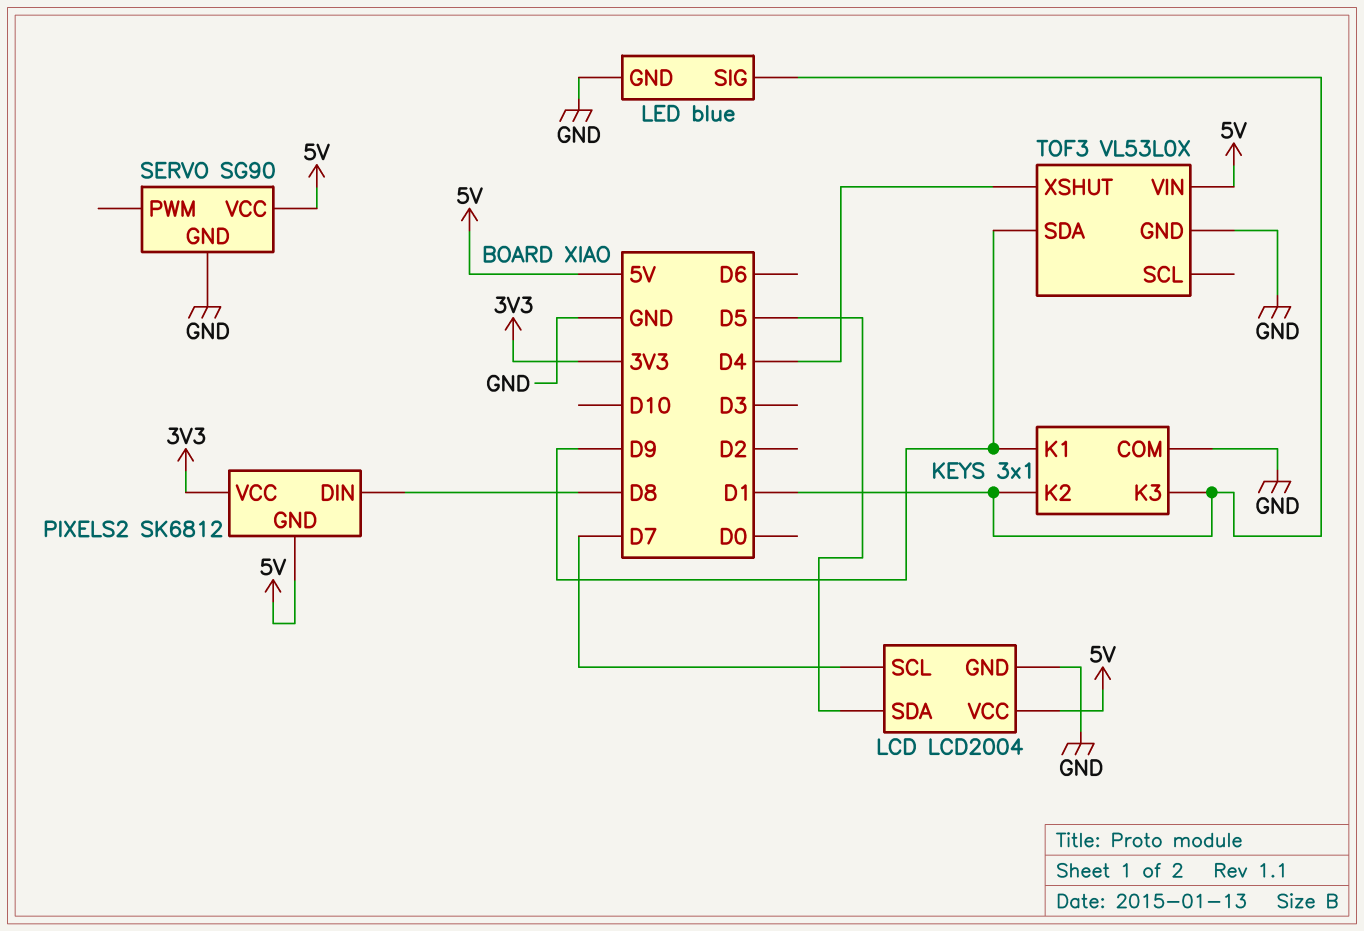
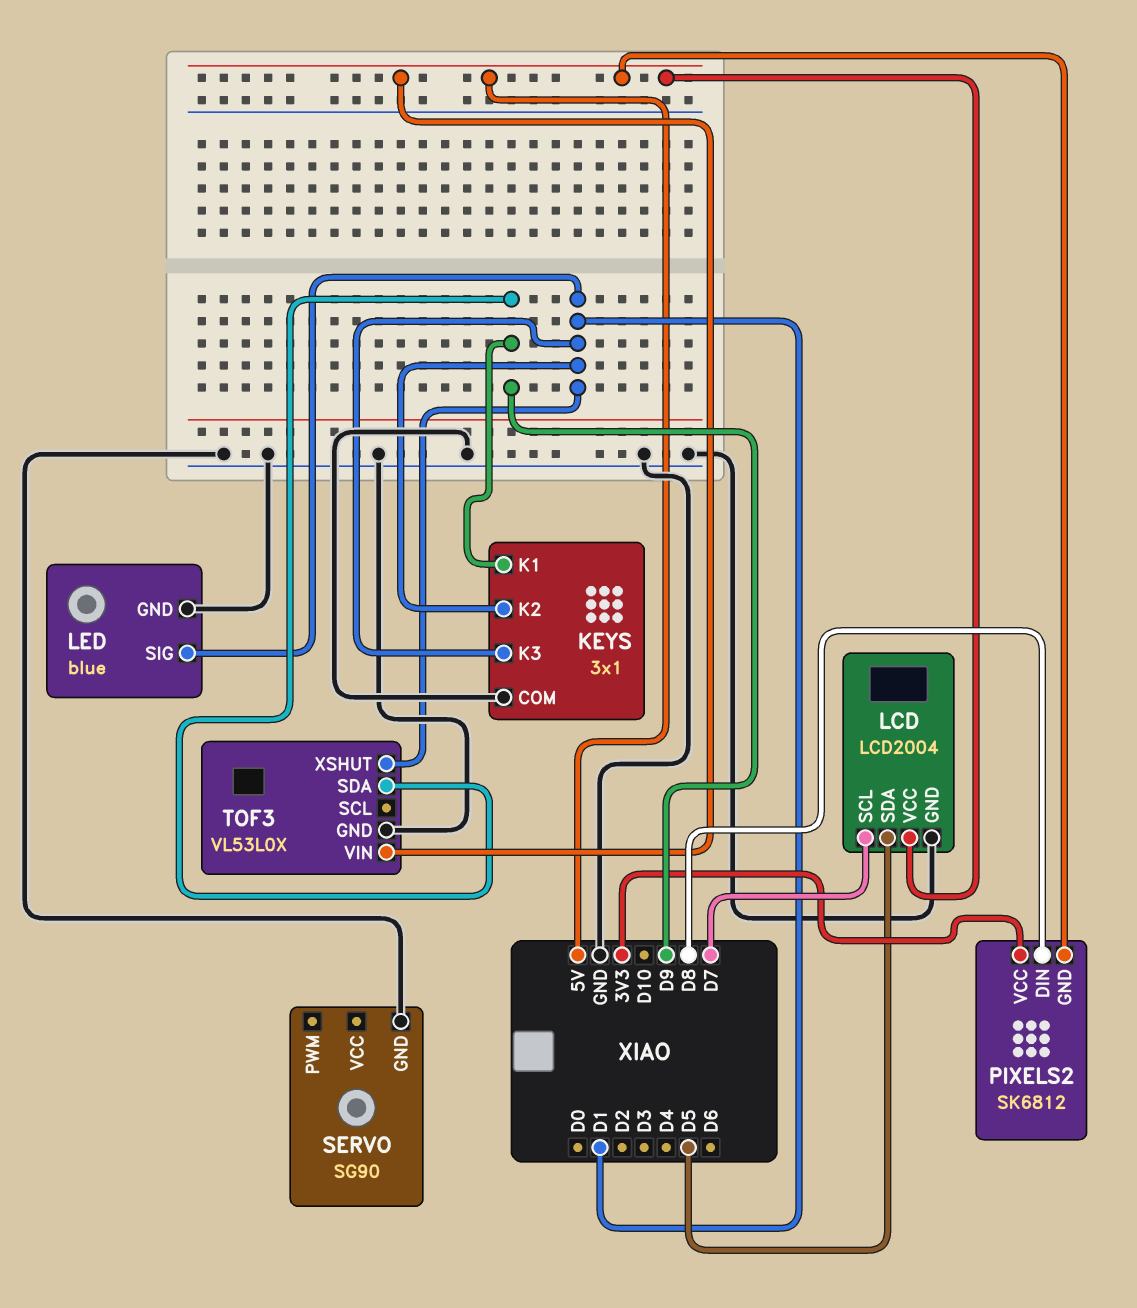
SERVO pin VCC: 5V -> none
TOF3 pin XSHUT: D4 -> D1

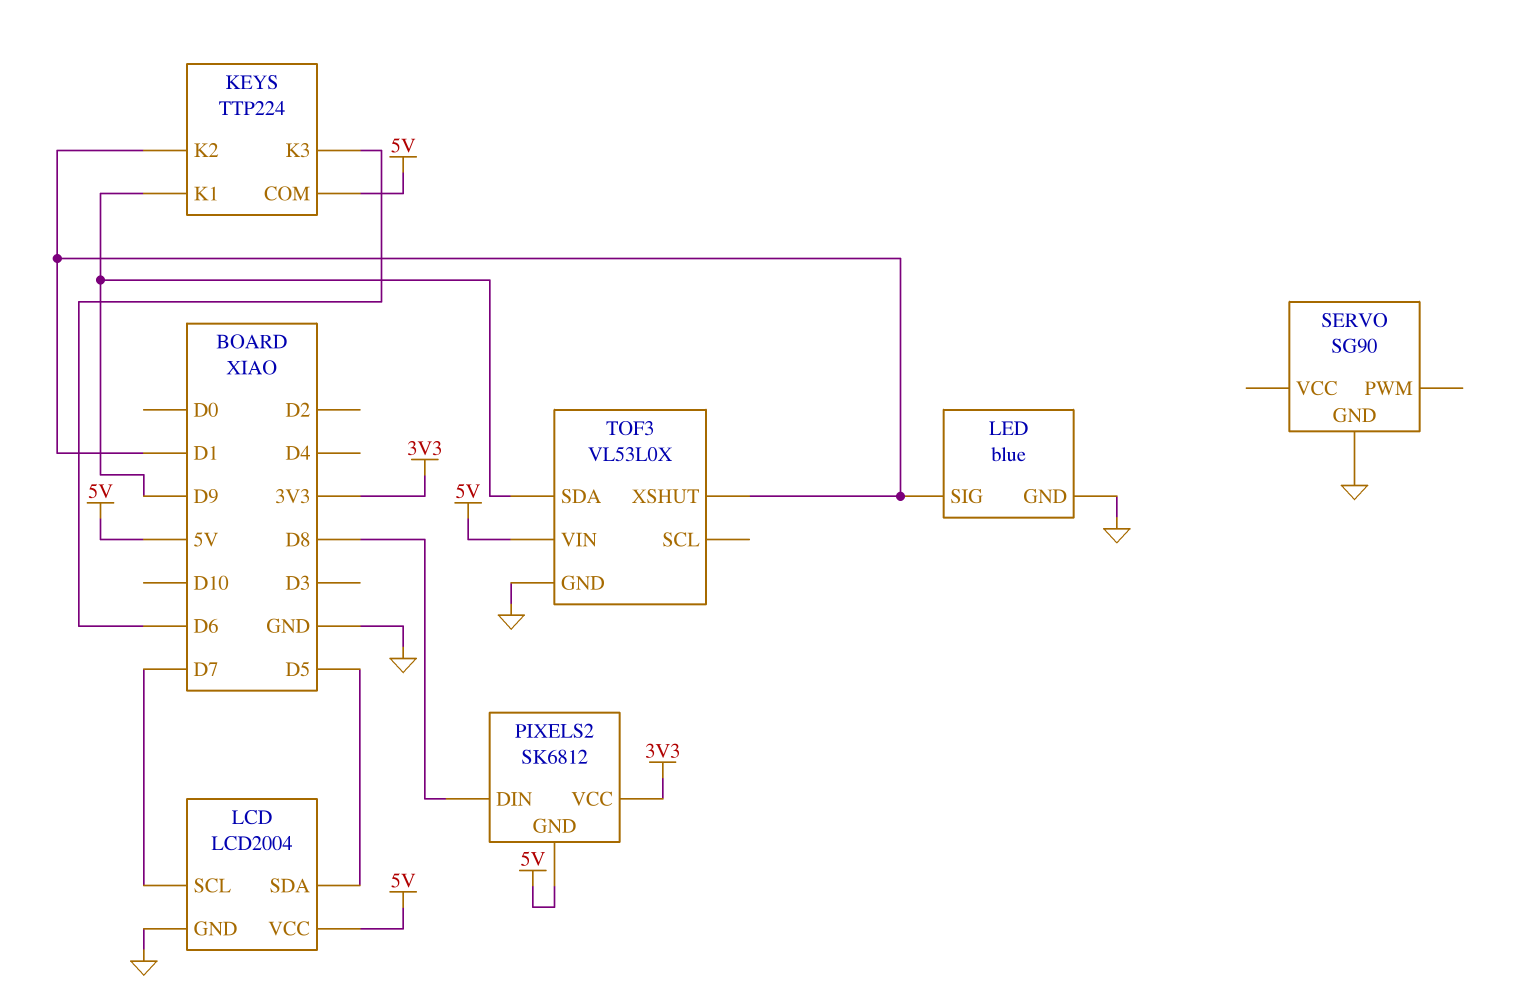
KEYS: 3x1 -> TTP224
KEYS pin COM: GND -> 5V
KEYS pin K3: D1 -> D6

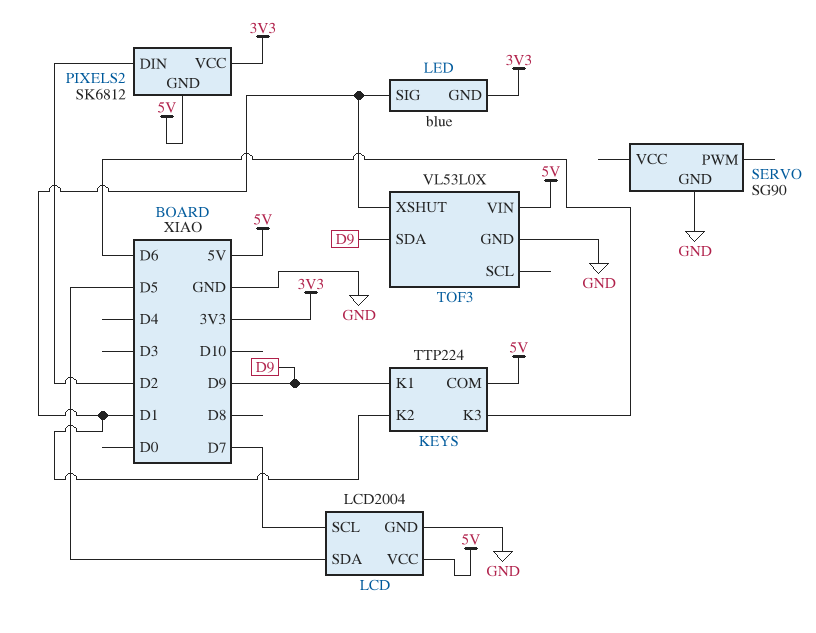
LED pin GND: GND -> 3V3
PIXELS2 pin DIN: D8 -> D2

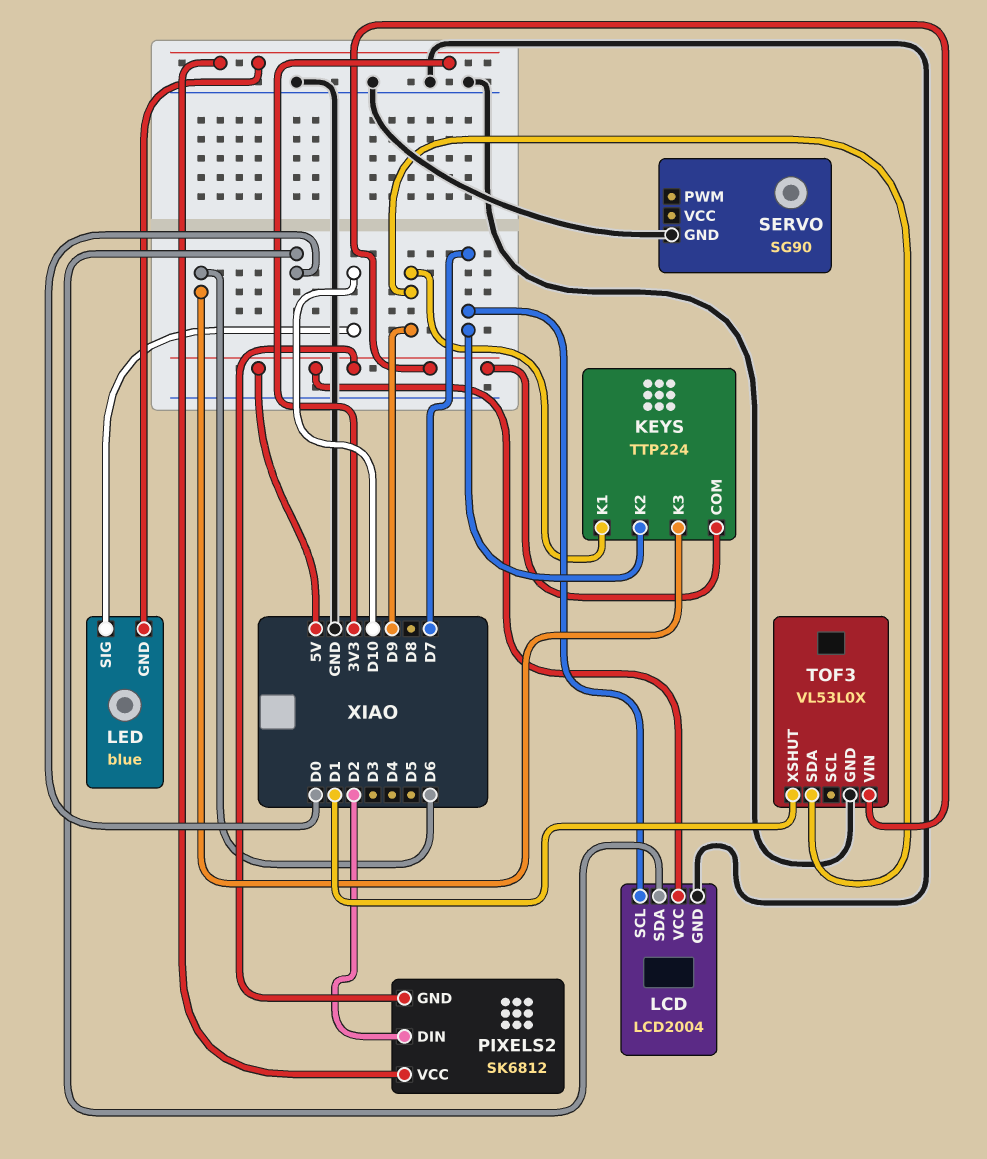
KEYS pin K2: D1 -> D7
LCD pin SDA: D5 -> D0
LED pin SIG: D1 -> D10

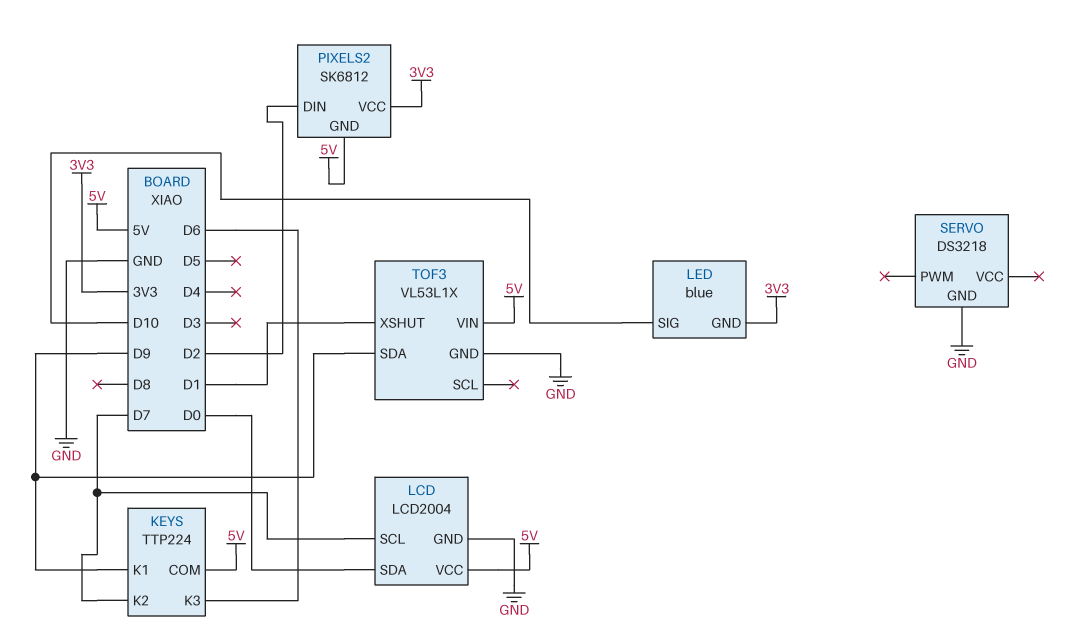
SERVO: SG90 -> DS3218
TOF3: VL53L0X -> VL53L1X

